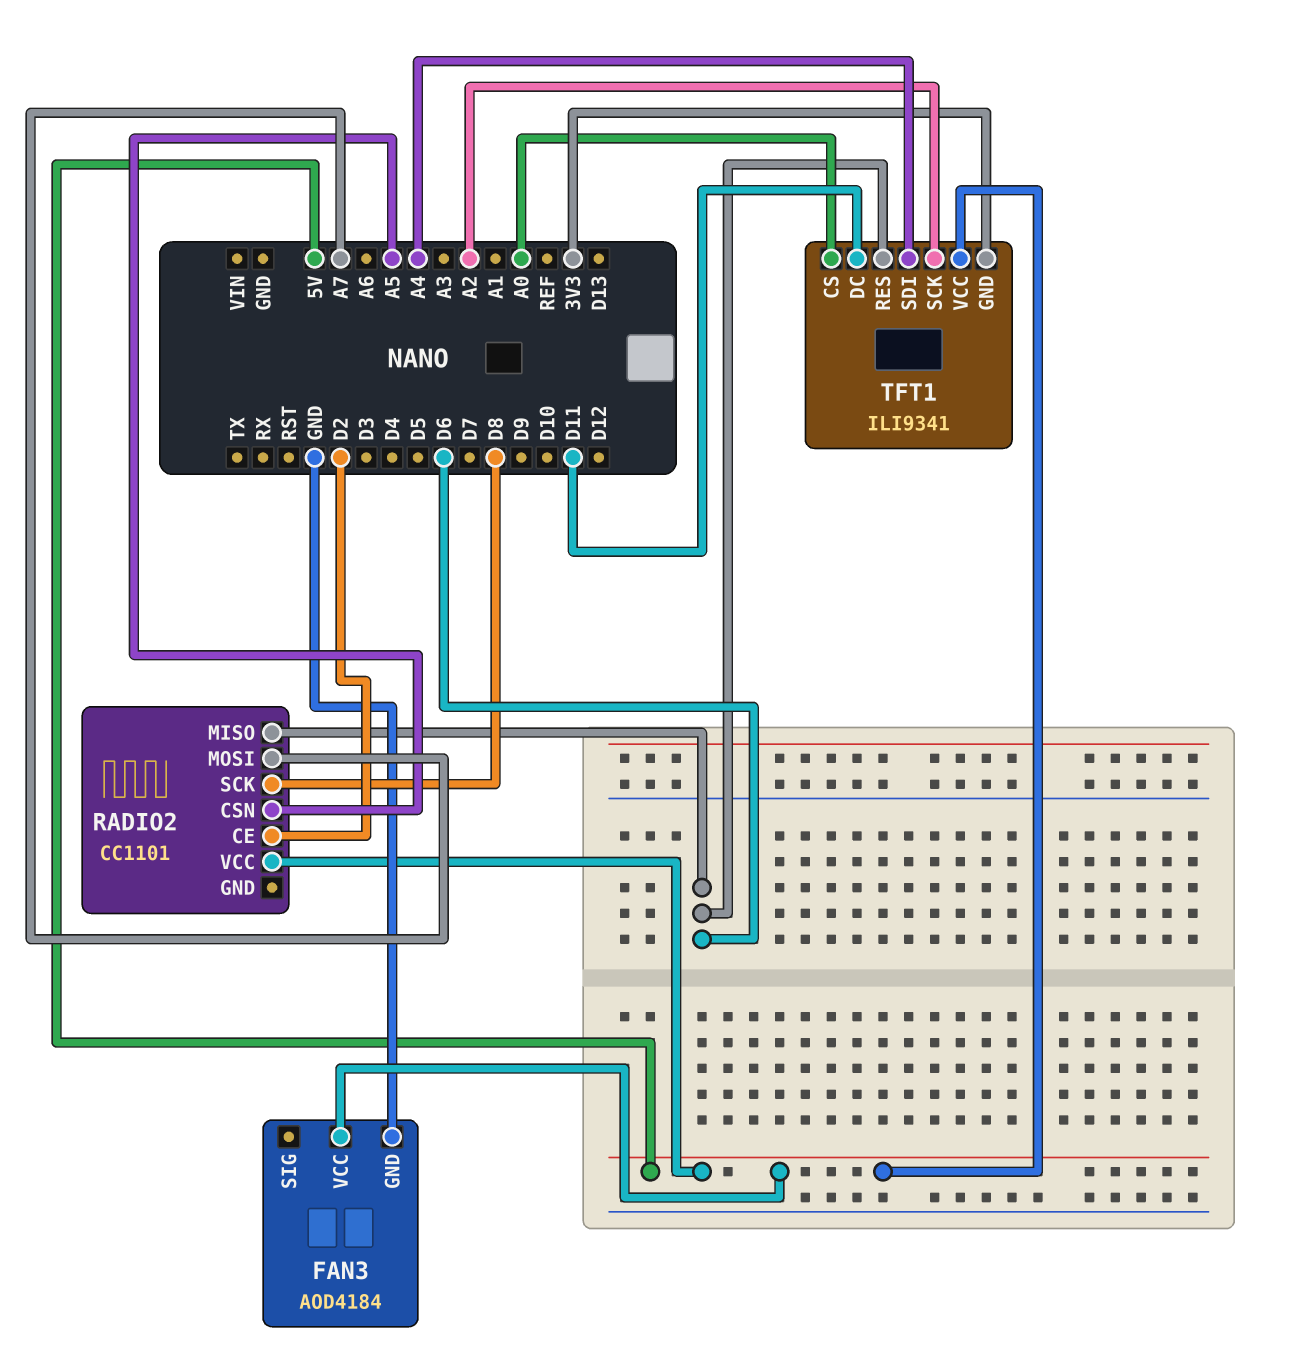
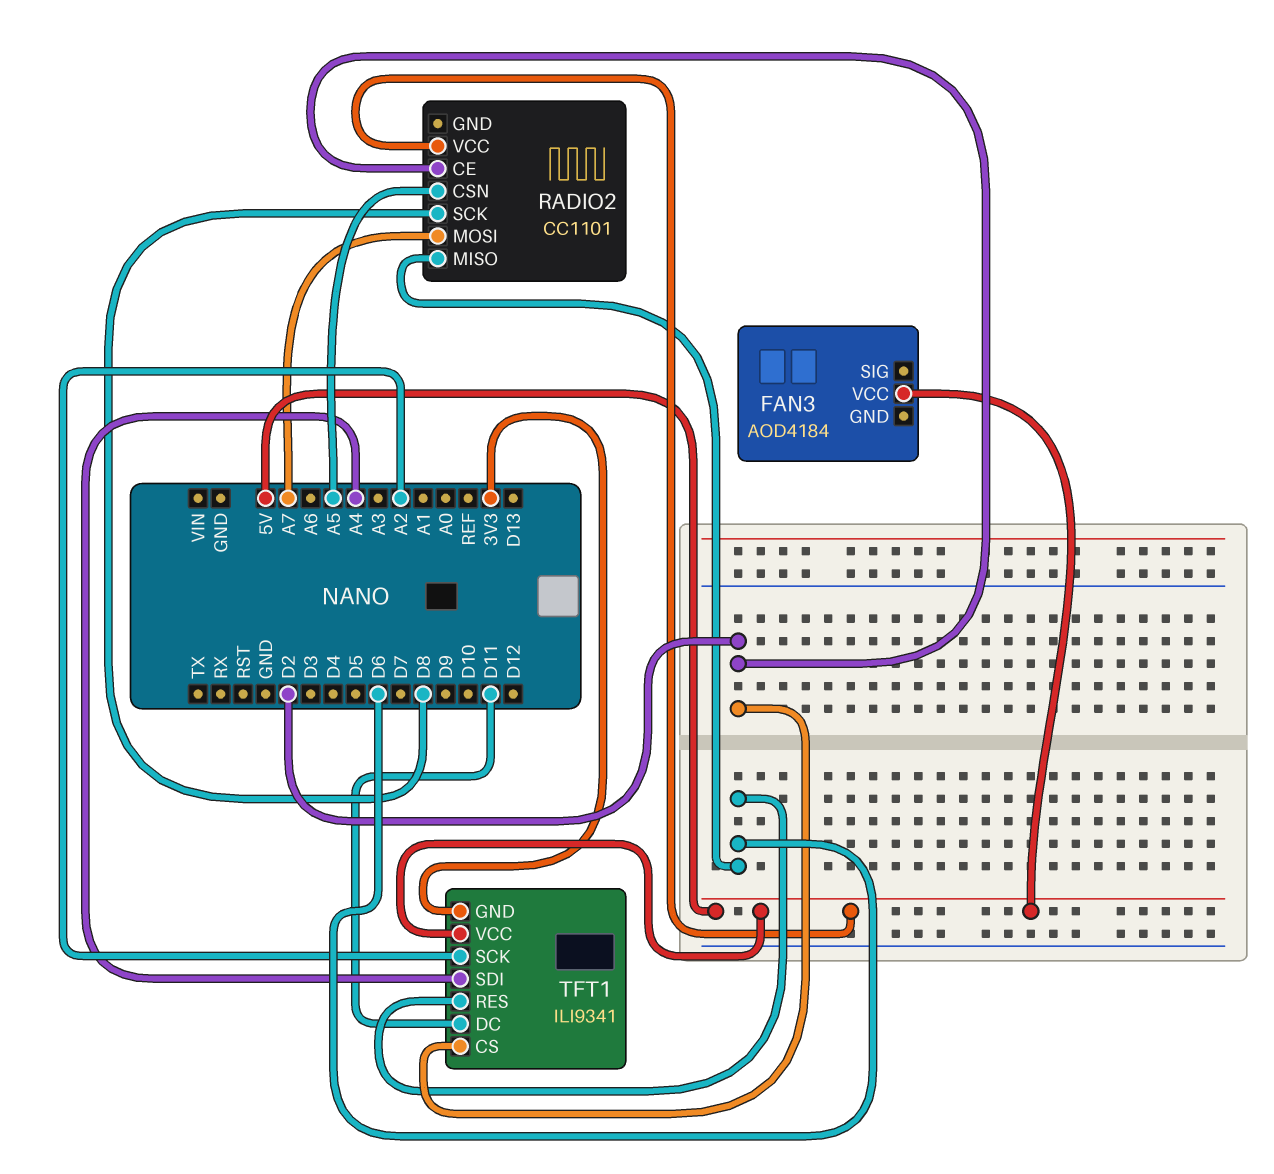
FAN3 pin GND: GND -> none
TFT1 pin CS: A0 -> D2

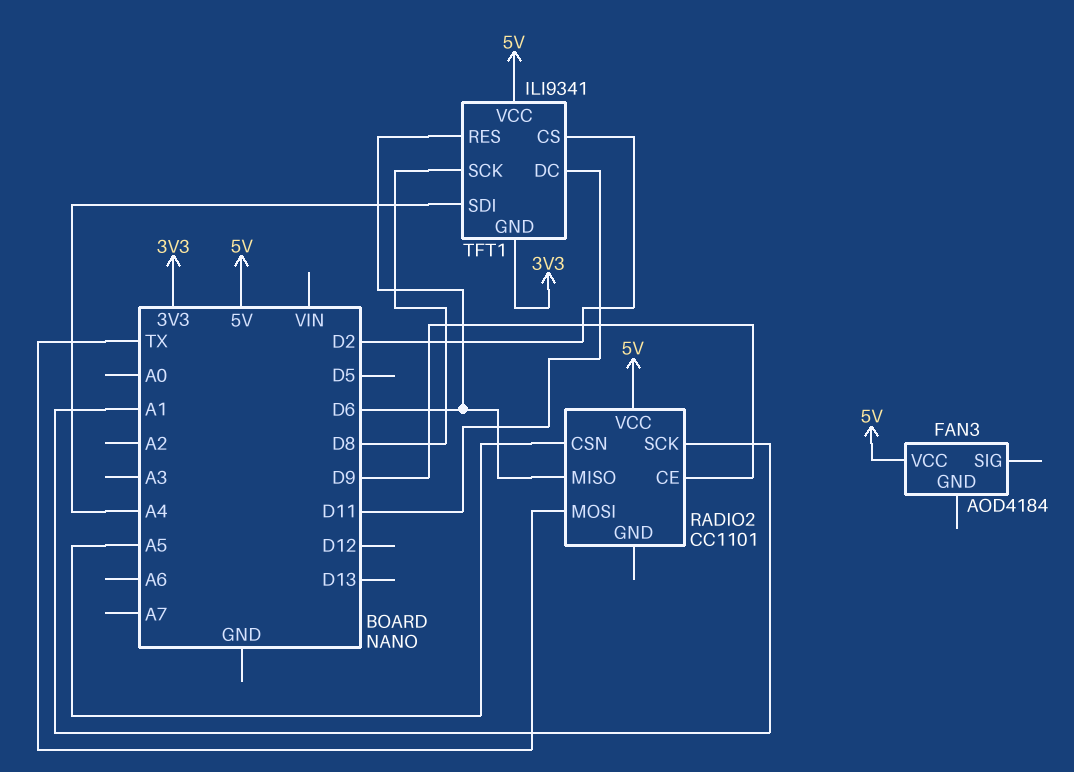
RADIO2 pin CE: D2 -> D9
RADIO2 pin MOSI: A7 -> TX
RADIO2 pin SCK: D8 -> A1
TFT1 pin SCK: A2 -> D8

